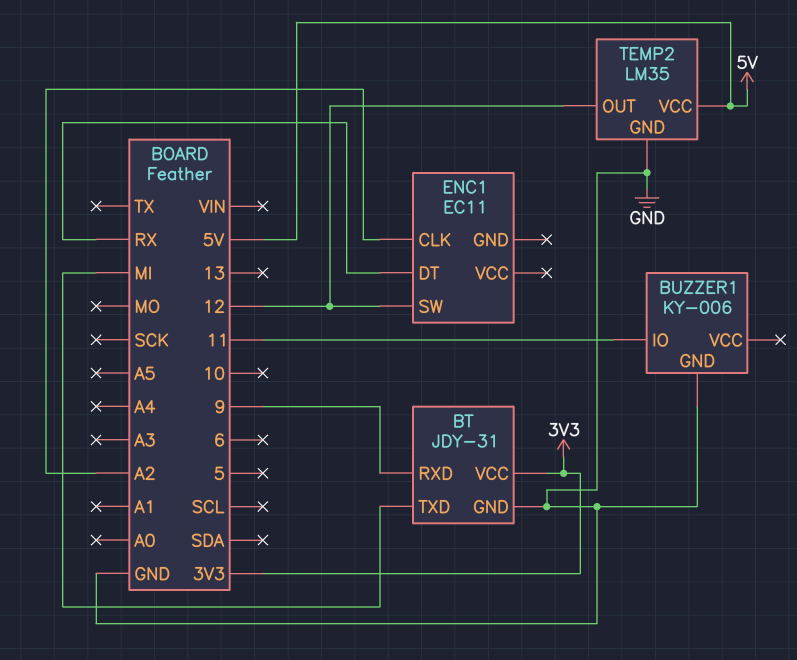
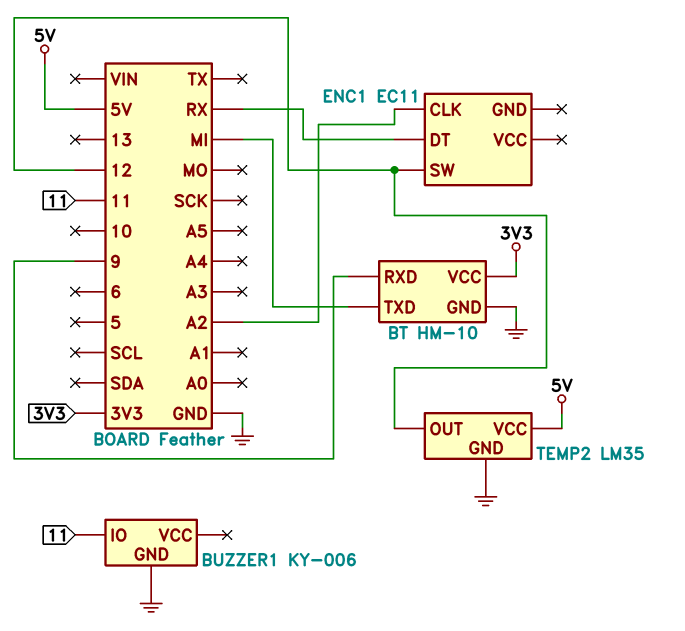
BT: JDY-31 -> HM-10

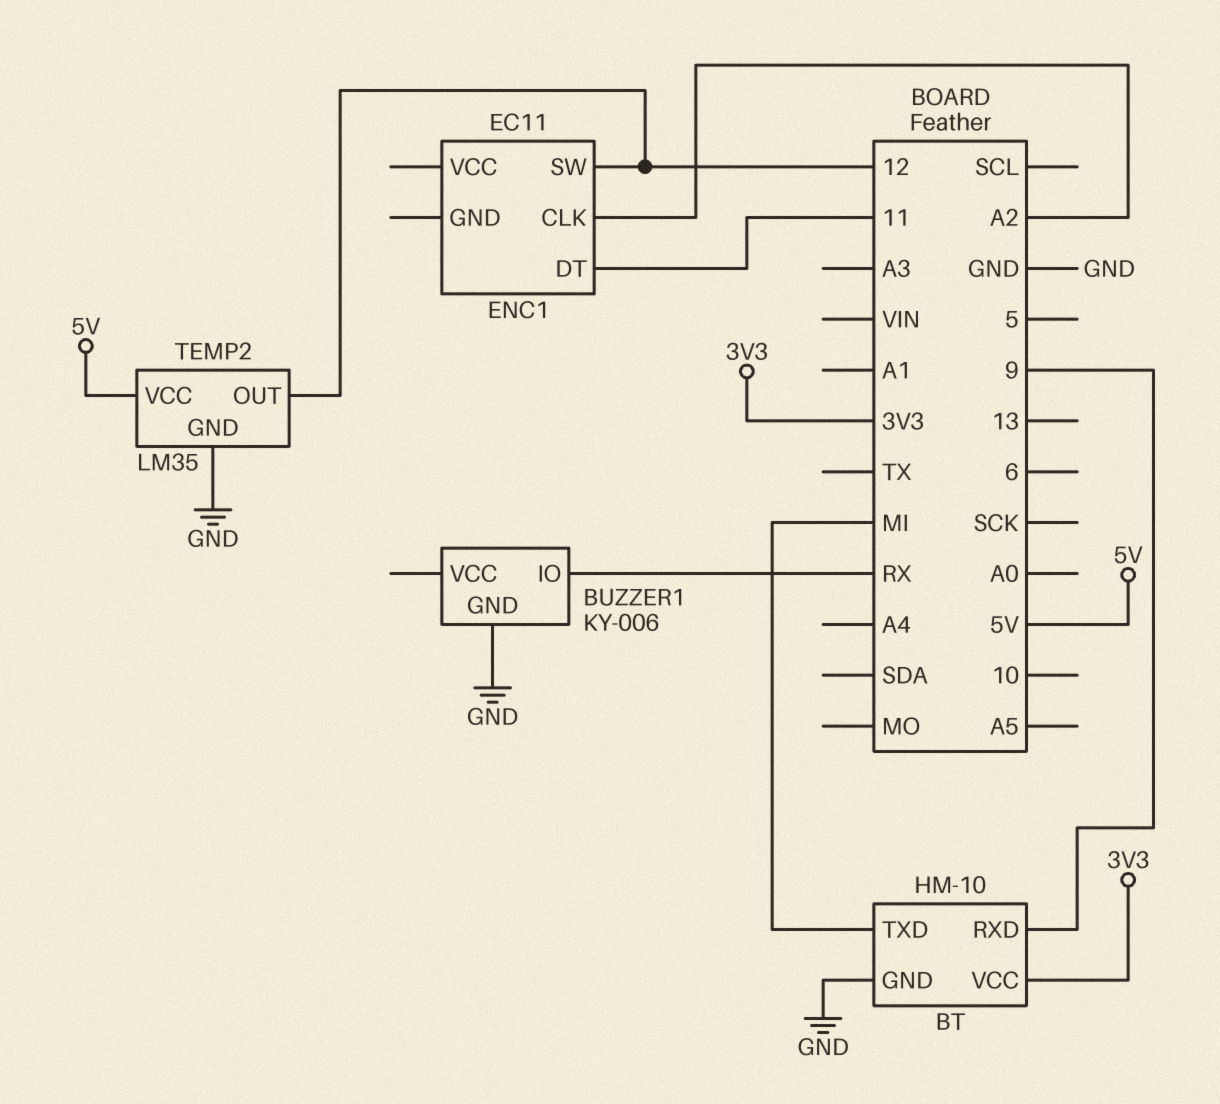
BUZZER1 pin IO: 11 -> RX
ENC1 pin DT: RX -> 11

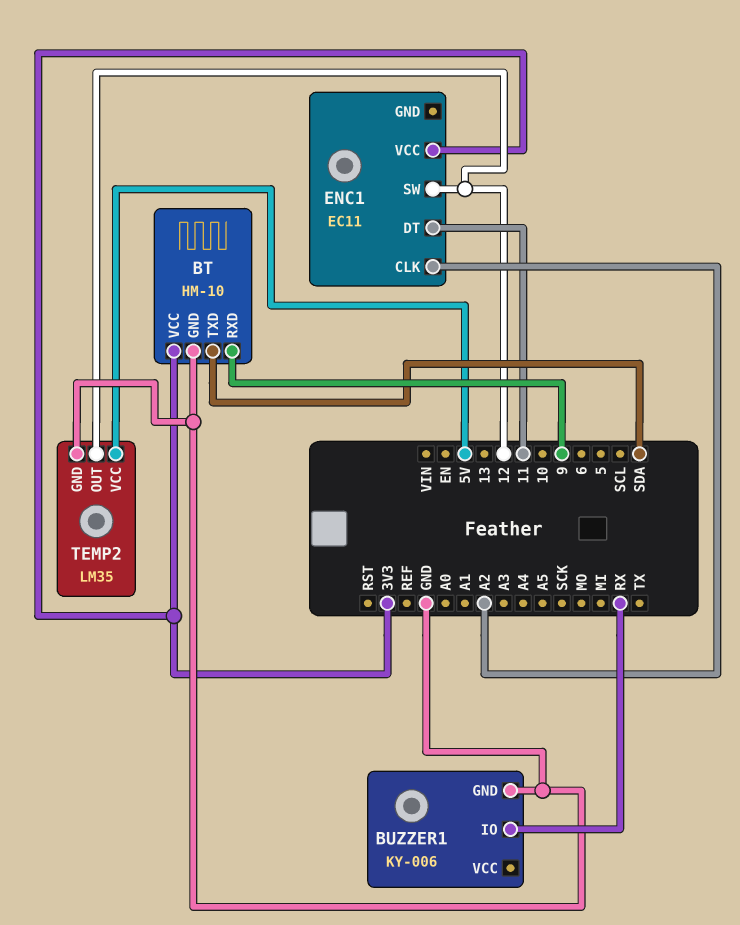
BT pin TXD: MI -> SDA
ENC1 pin VCC: none -> 3V3

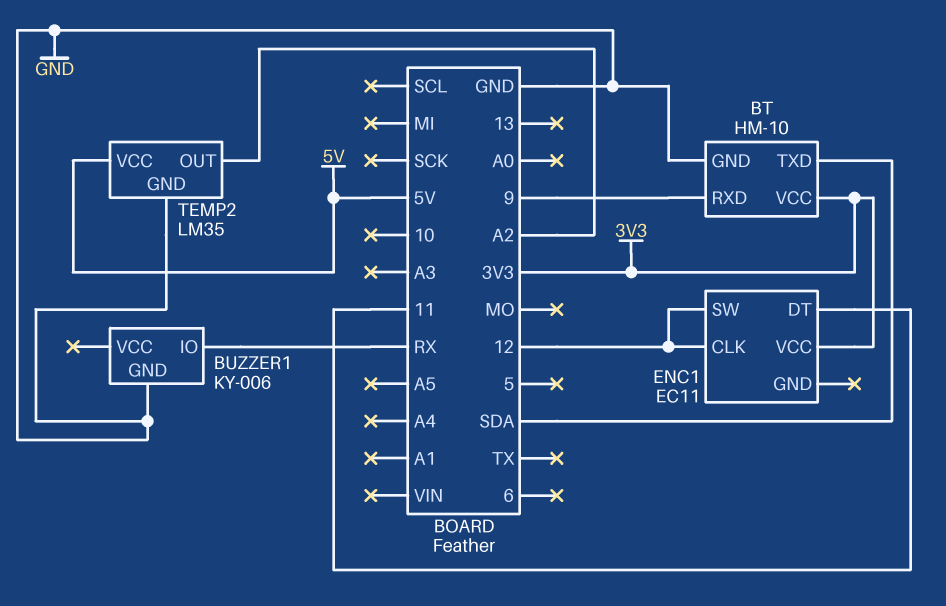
ENC1 pin CLK: A2 -> 12
TEMP2 pin OUT: 12 -> A2

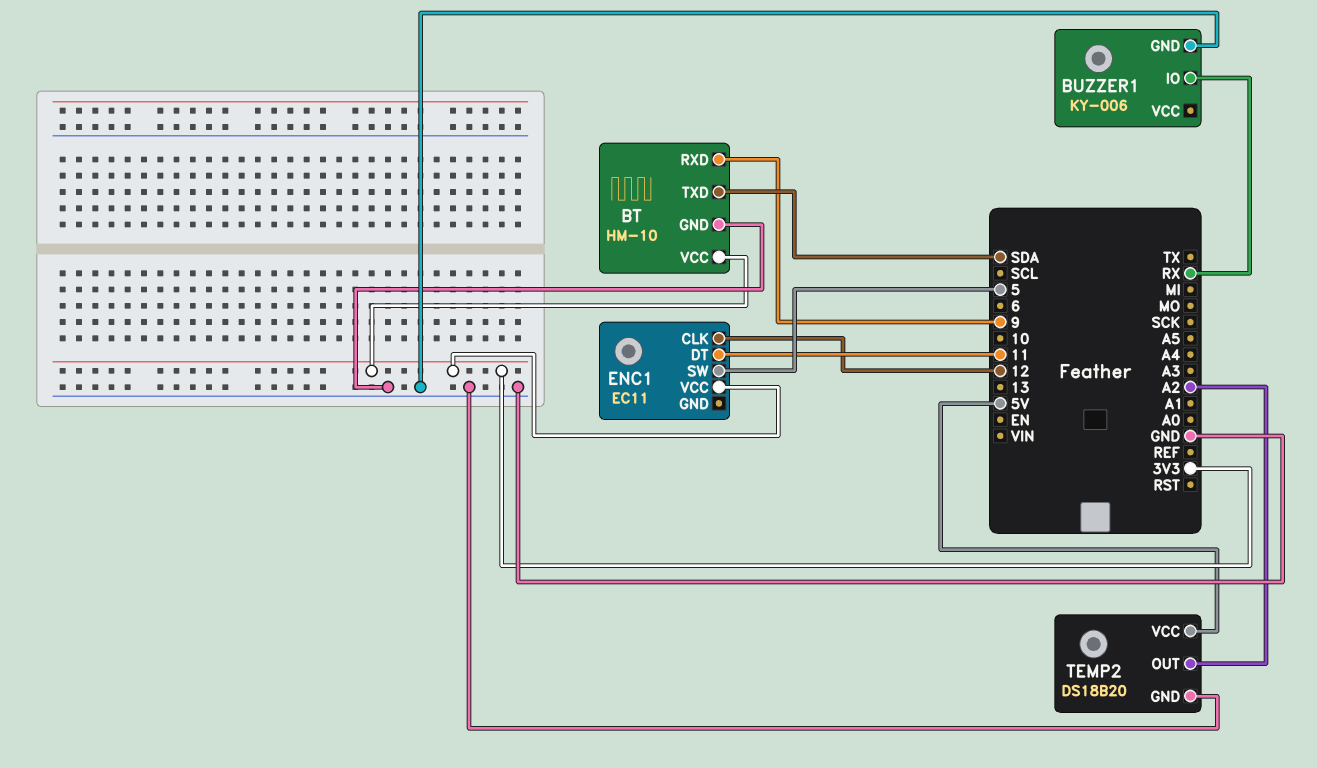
ENC1 pin SW: 12 -> 5
TEMP2: LM35 -> DS18B20

